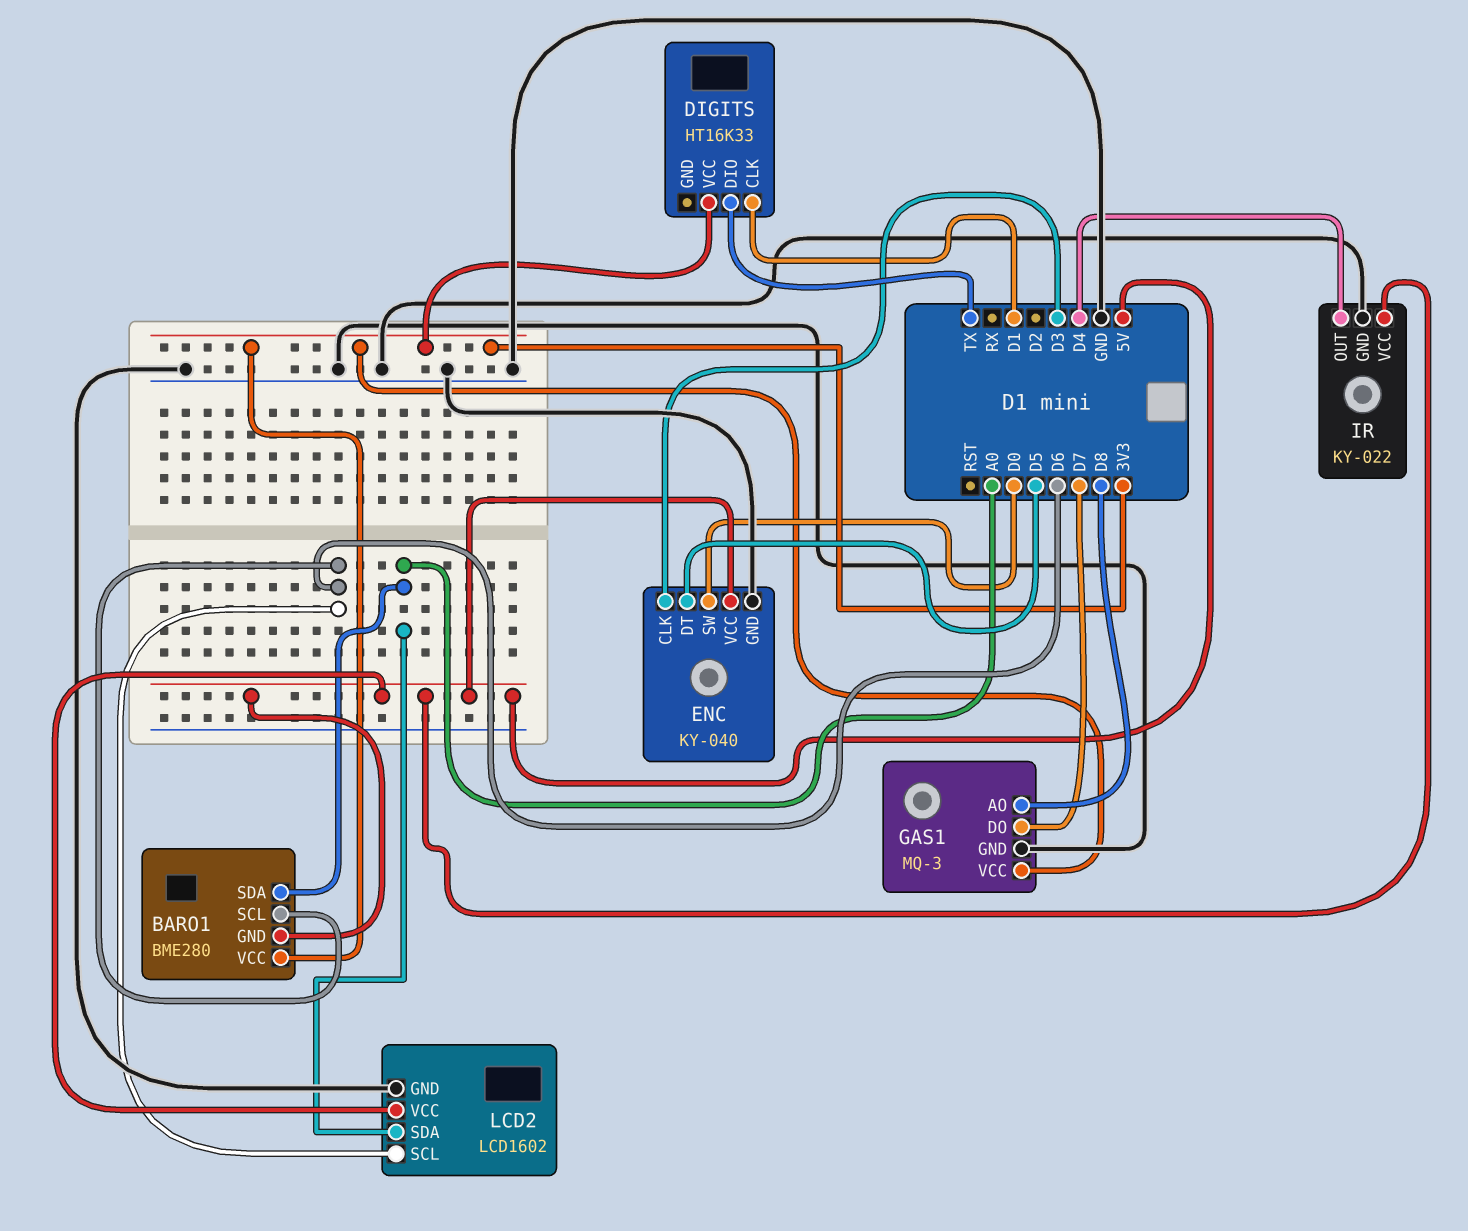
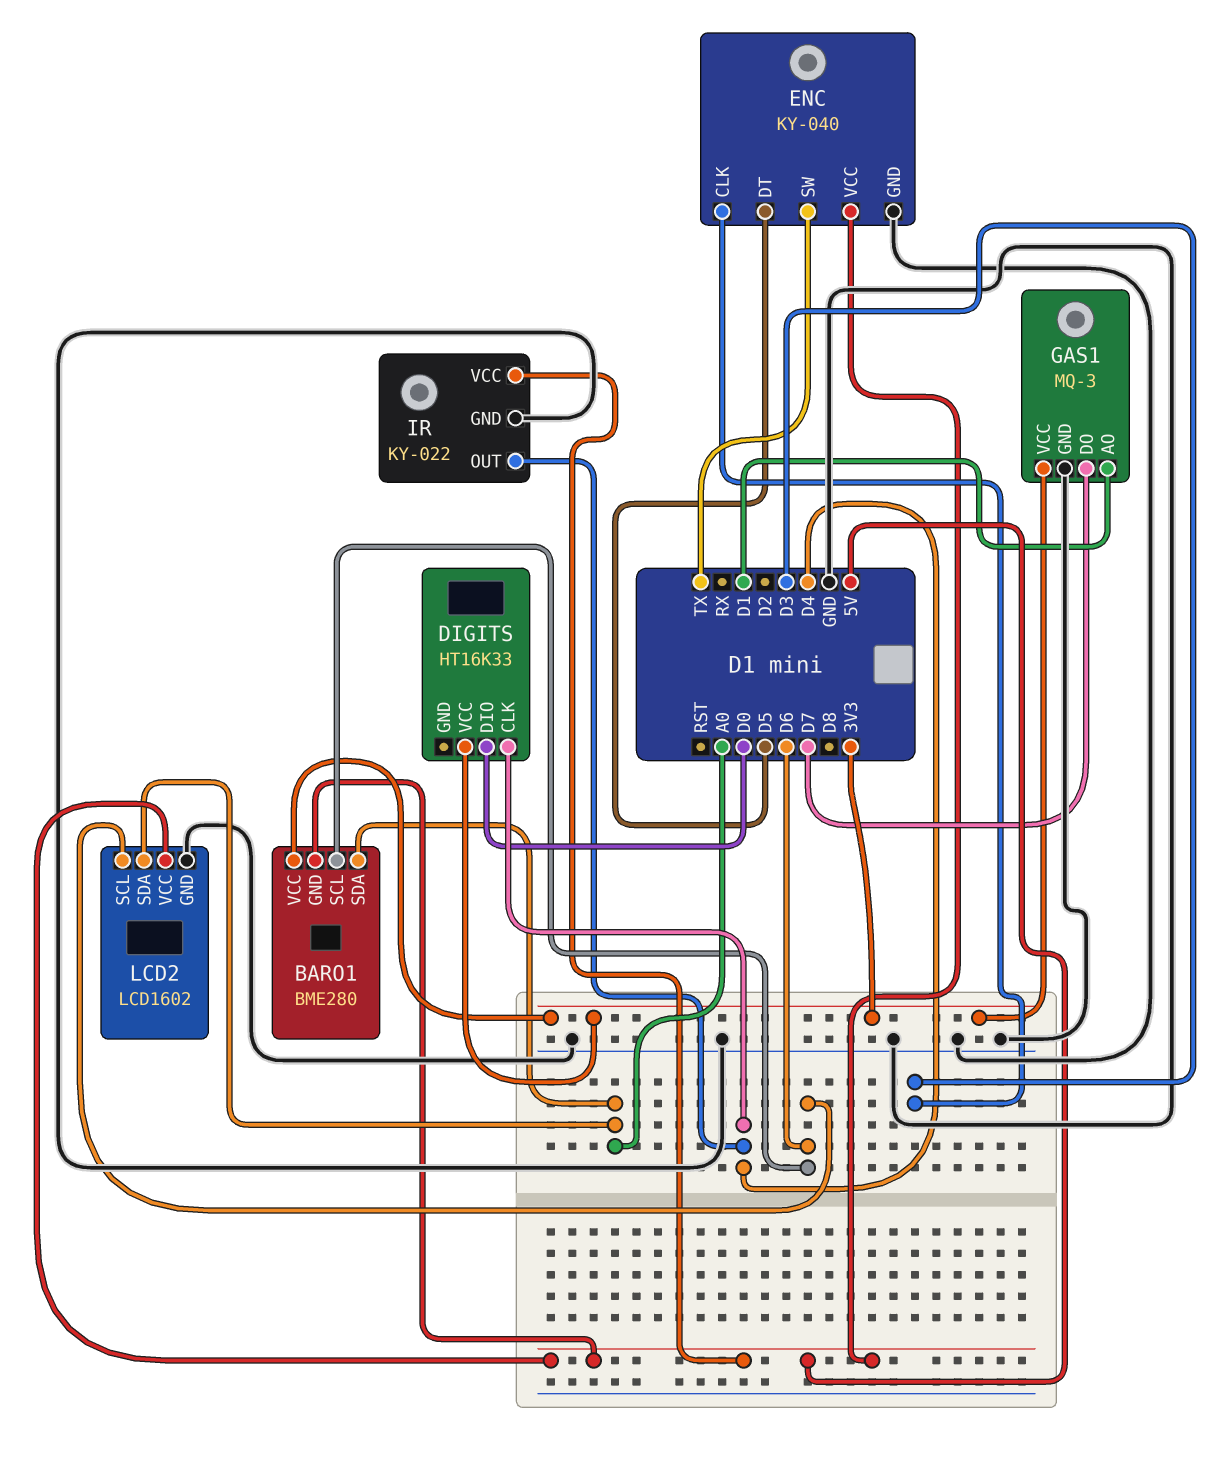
DIGITS pin CLK: D1 -> D4
DIGITS pin DIO: TX -> D0
ENC pin SW: D0 -> TX
GAS1 pin AO: D8 -> D1

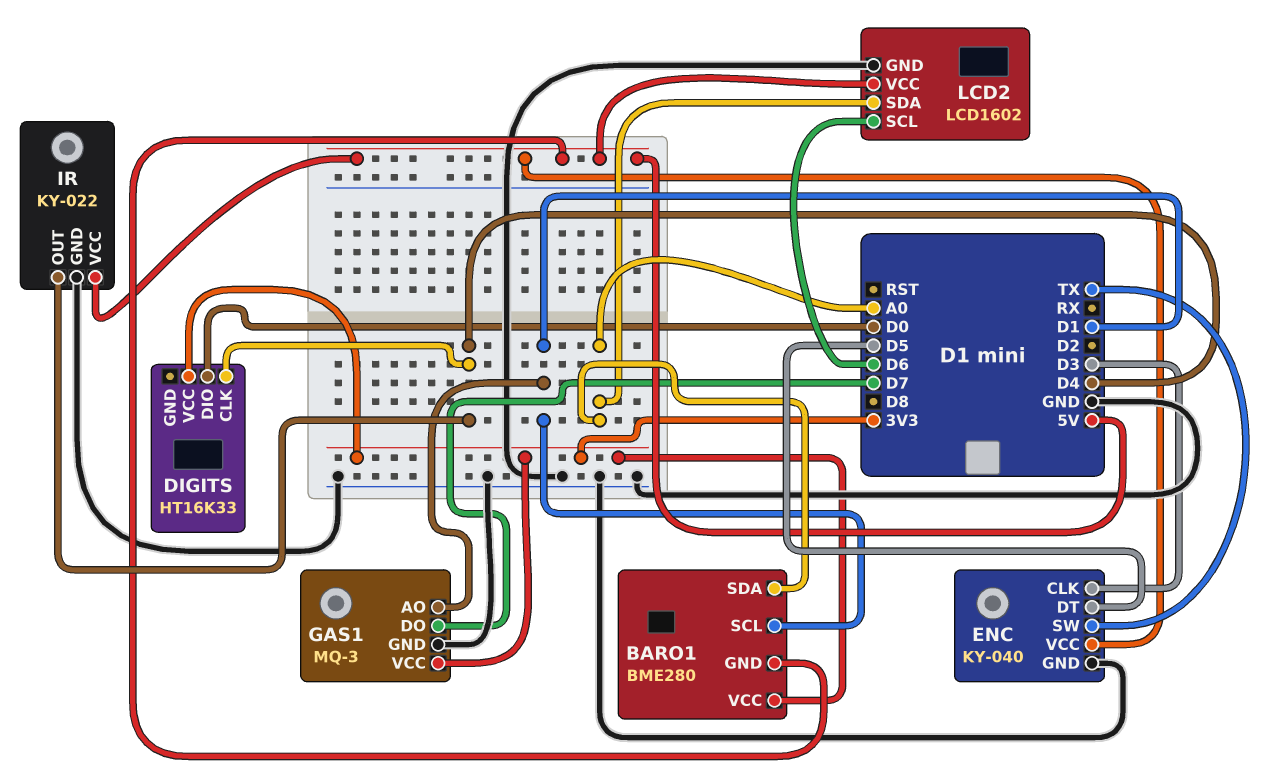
BARO1 pin SCL: D6 -> D1

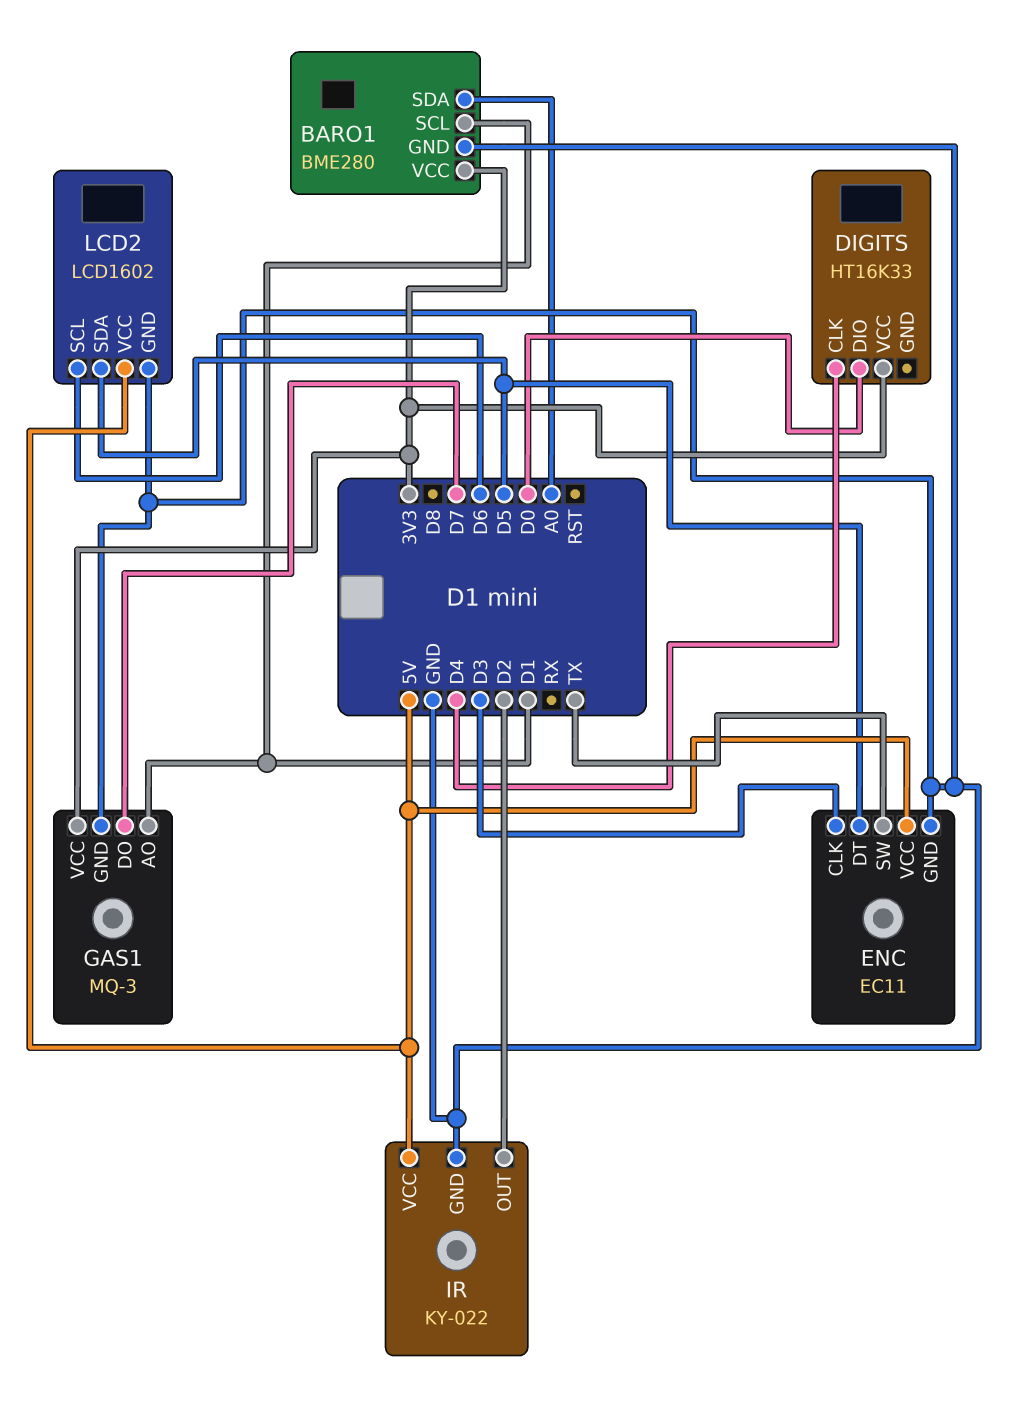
BARO1 pin GND: 5V -> GND
ENC: KY-040 -> EC11
IR pin OUT: D4 -> D2
LCD2 pin SDA: A0 -> D5

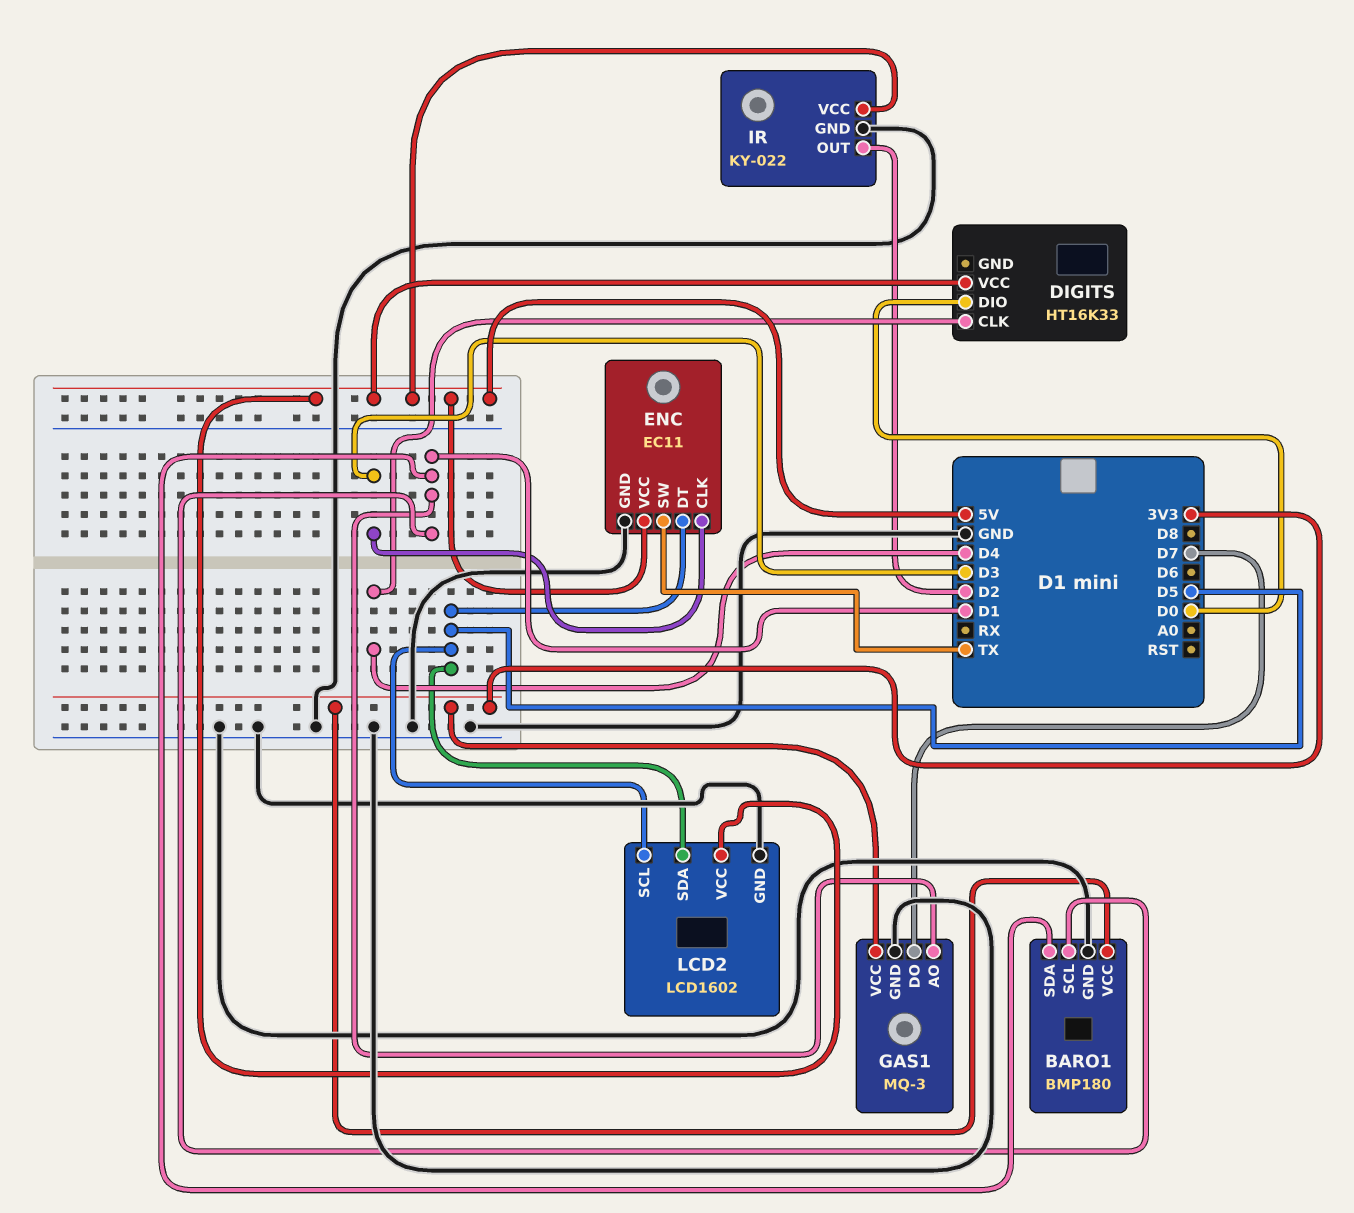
BARO1: BME280 -> BMP180
BARO1 pin SDA: A0 -> D1
DIGITS pin VCC: 3V3 -> 5V
LCD2 pin SCL: D6 -> D5

